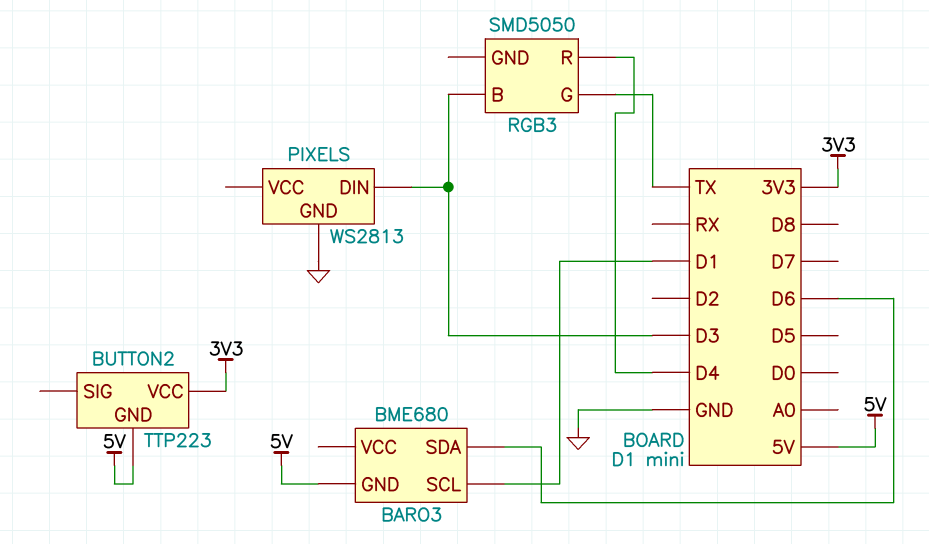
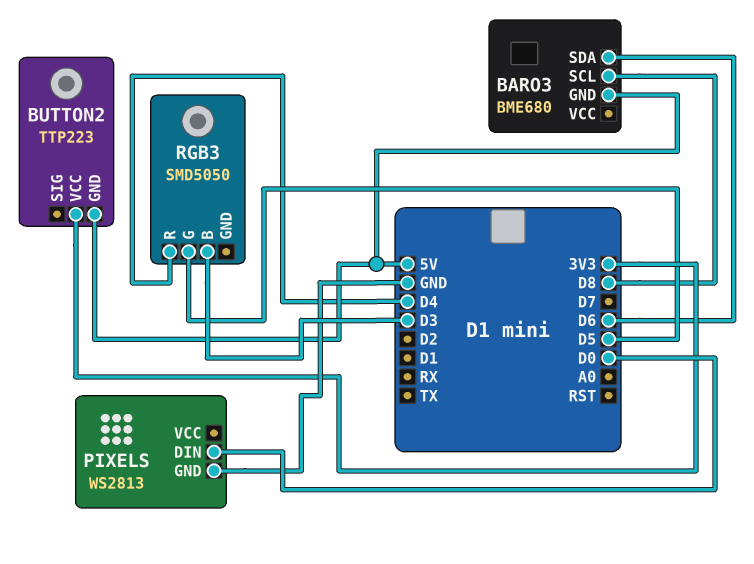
BARO3 pin SCL: D1 -> D8
PIXELS pin DIN: D3 -> D0
RGB3 pin G: TX -> D5

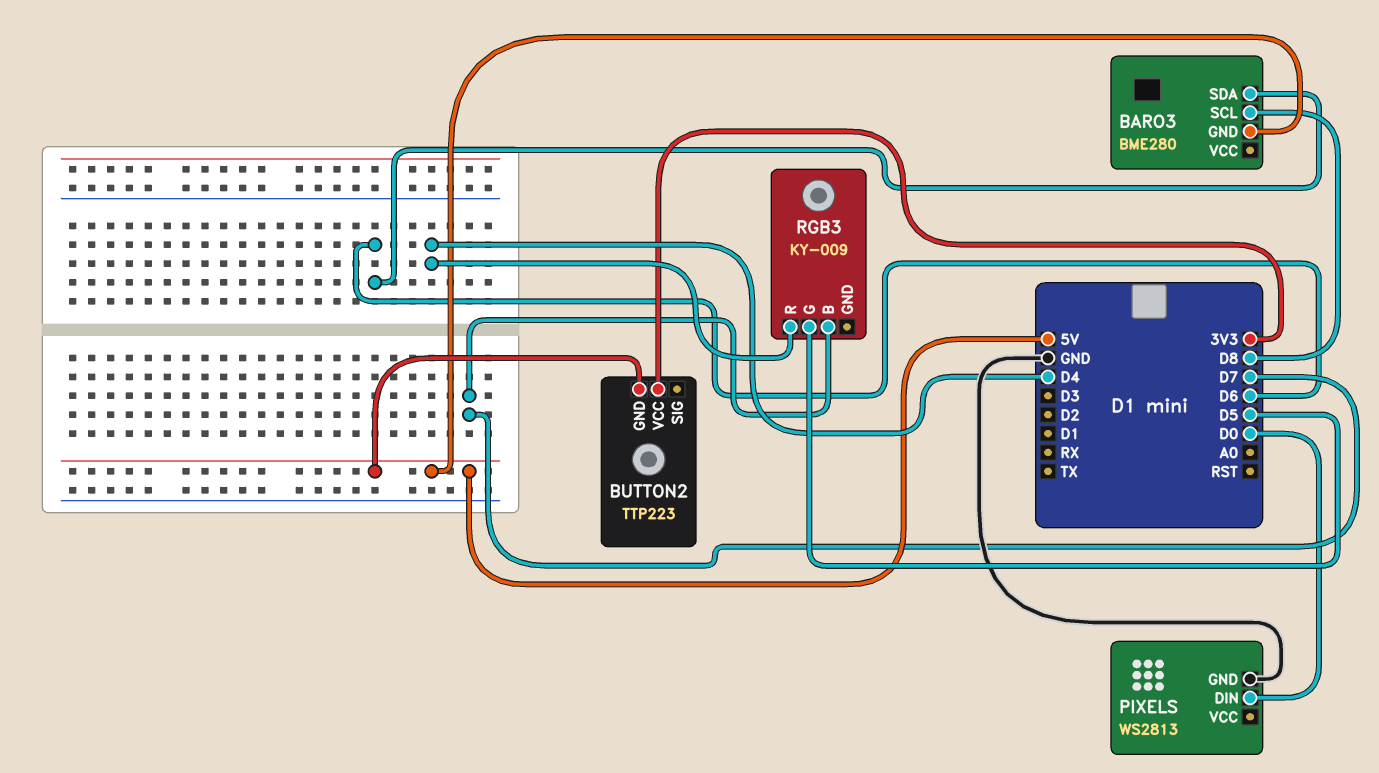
BARO3: BME680 -> BME280
RGB3: SMD5050 -> KY-009
RGB3 pin B: D3 -> D7

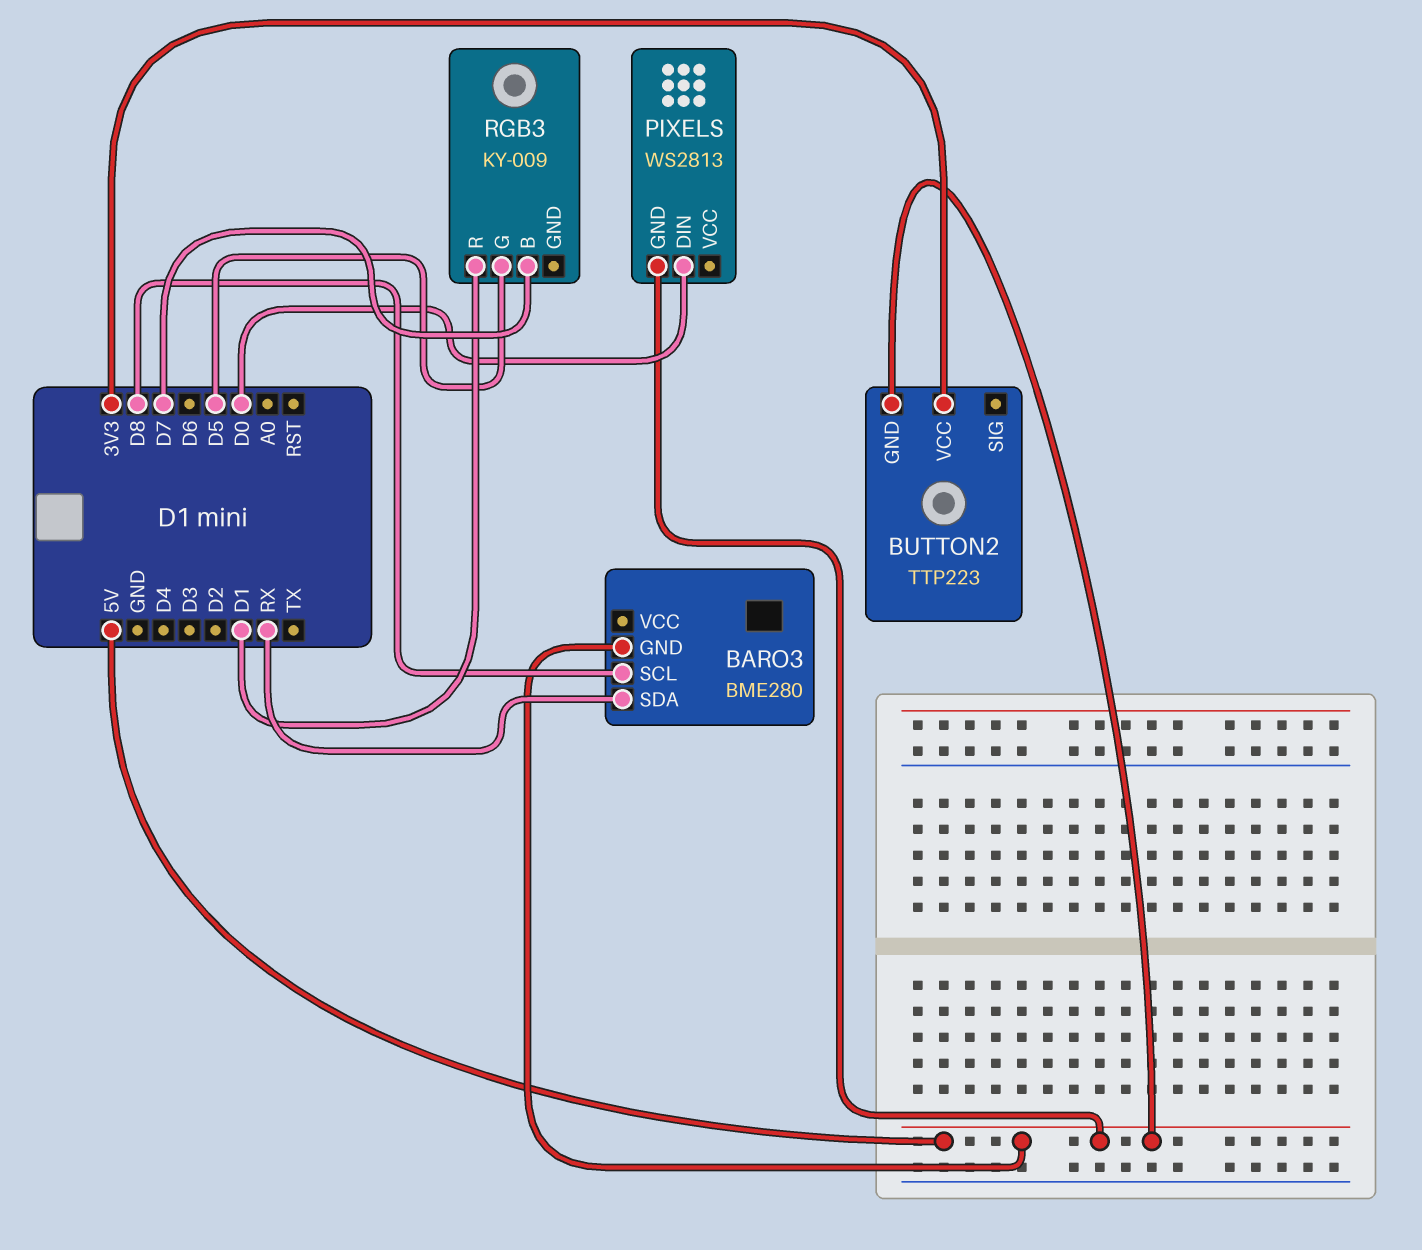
BARO3 pin SDA: D6 -> RX
PIXELS pin GND: GND -> 5V
RGB3 pin R: D4 -> D1

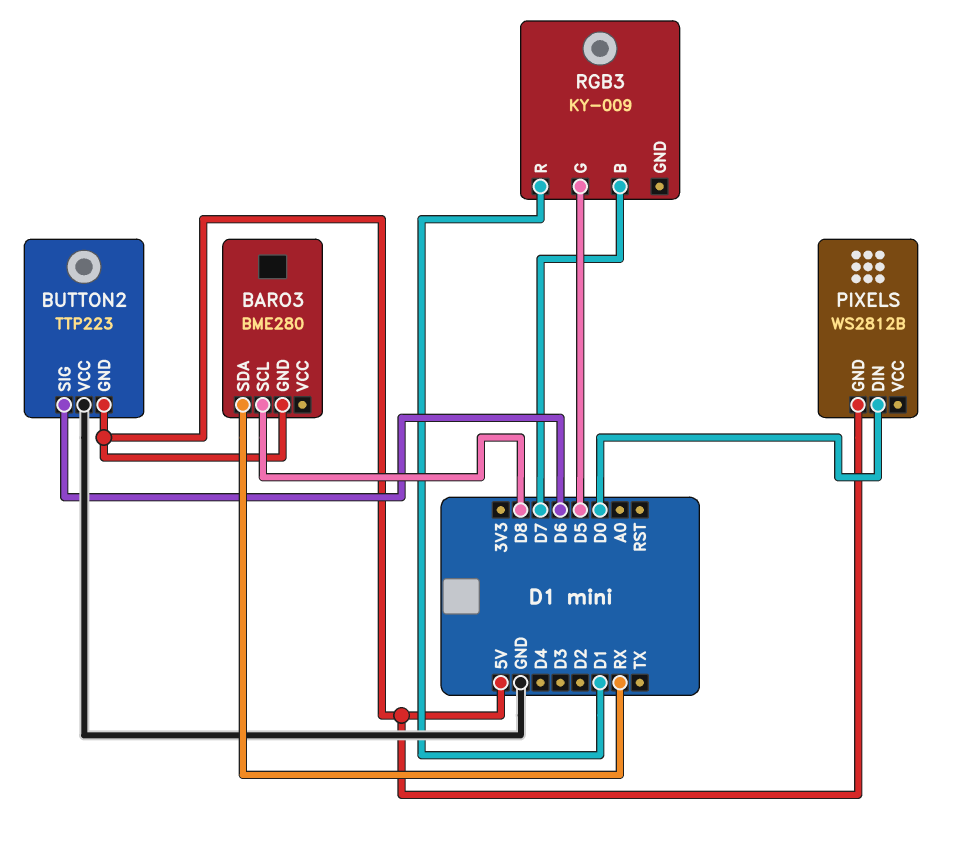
BUTTON2 pin SIG: none -> D6
BUTTON2 pin VCC: 3V3 -> GND
PIXELS: WS2813 -> WS2812B

